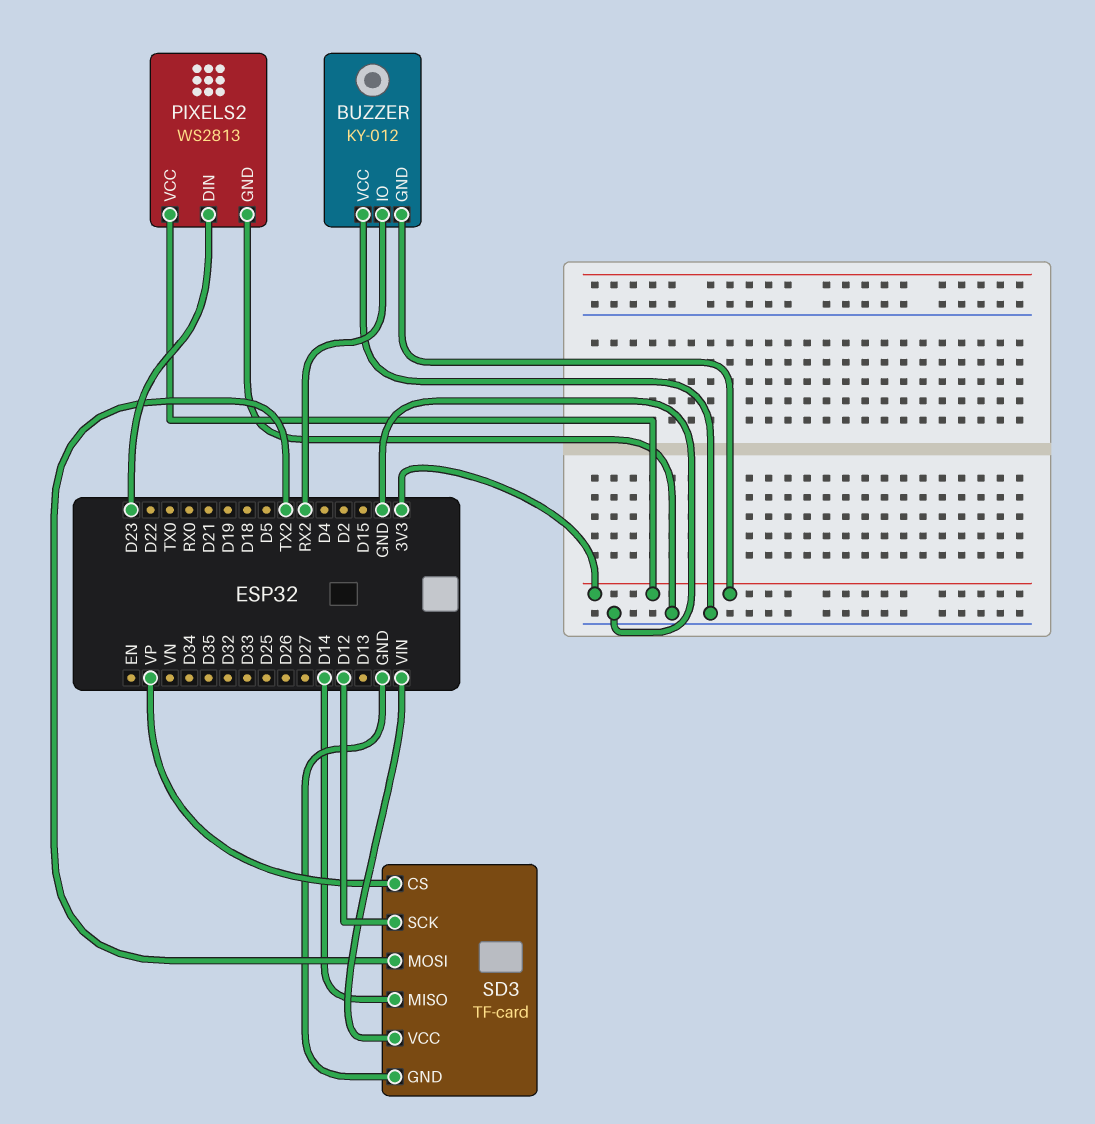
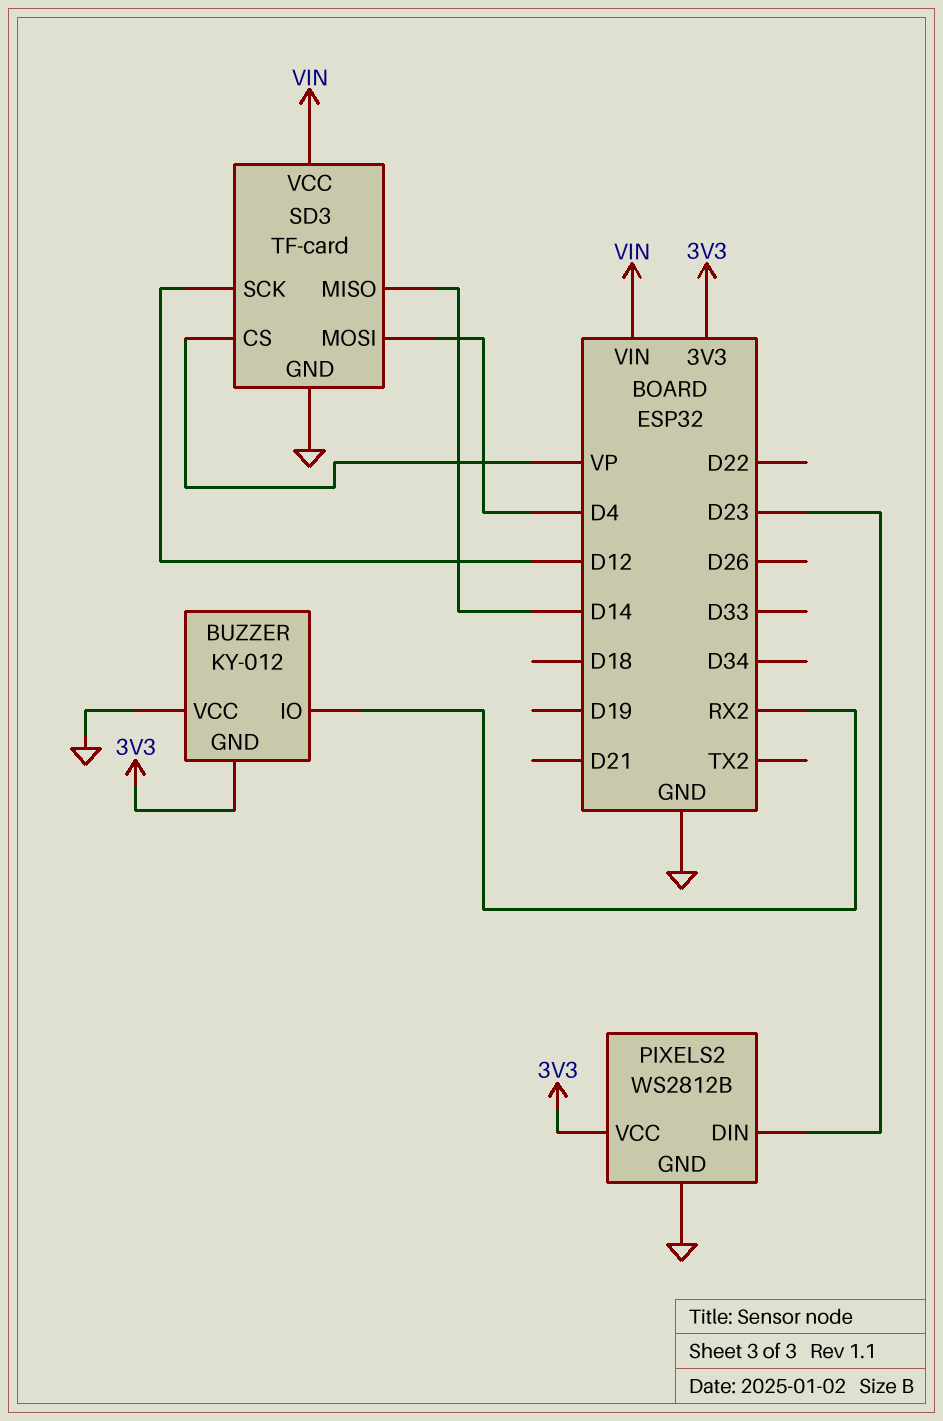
PIXELS2: WS2813 -> WS2812B
SD3 pin MOSI: TX2 -> D4

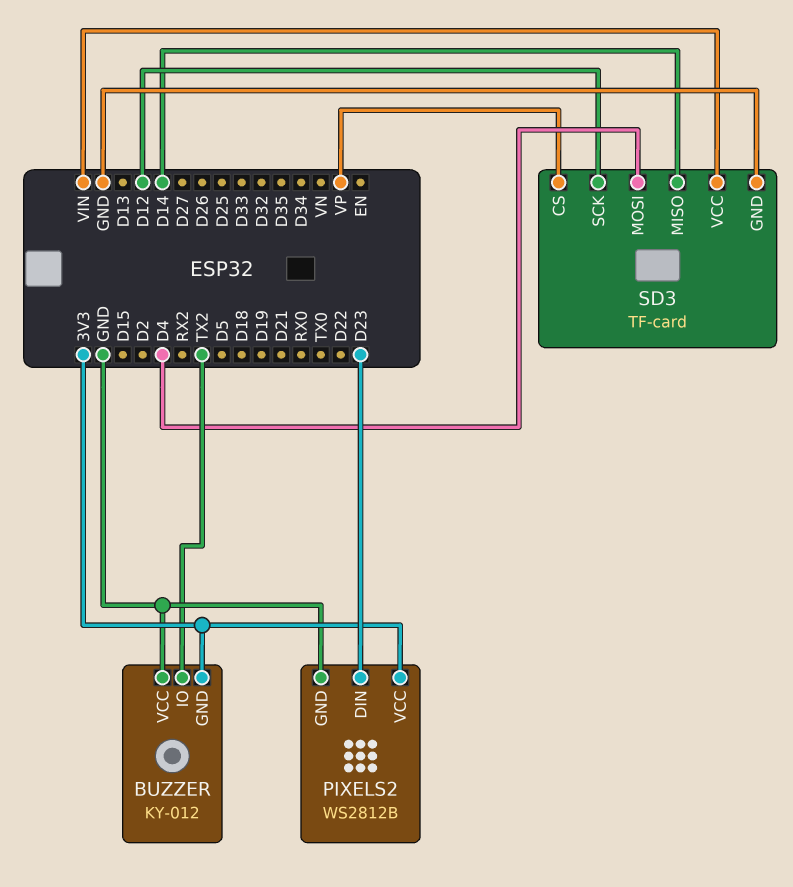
BUZZER pin IO: RX2 -> TX2

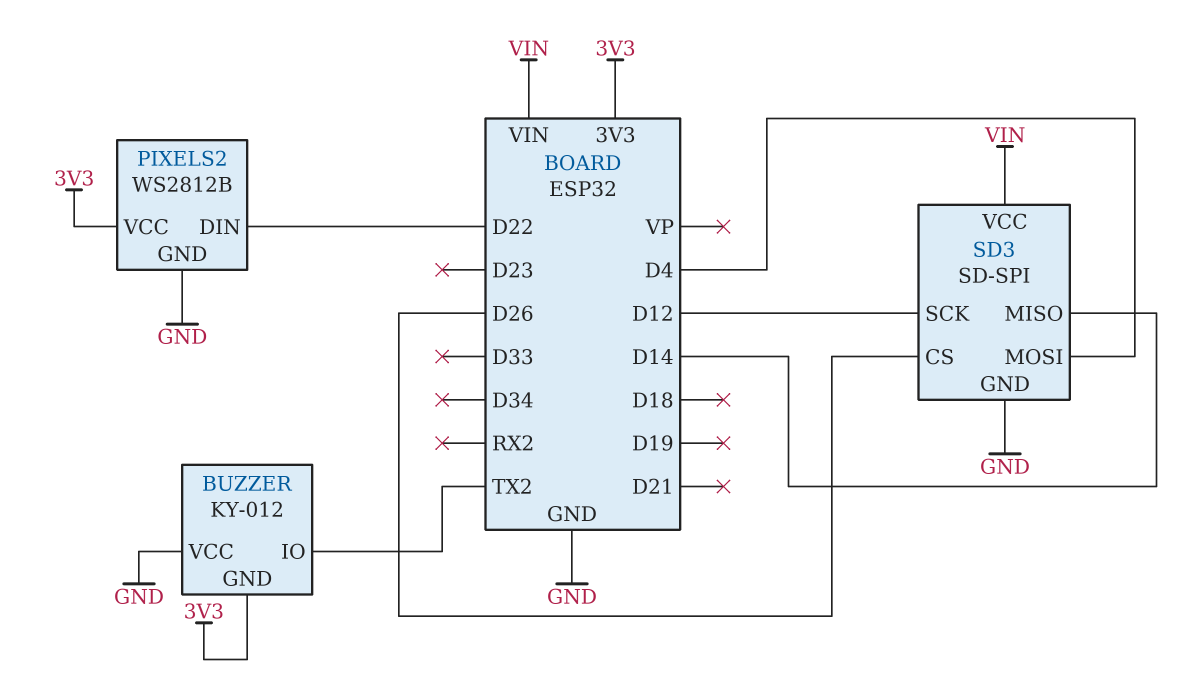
PIXELS2 pin DIN: D23 -> D22
SD3: TF-card -> SD-SPI
SD3 pin CS: VP -> D26

